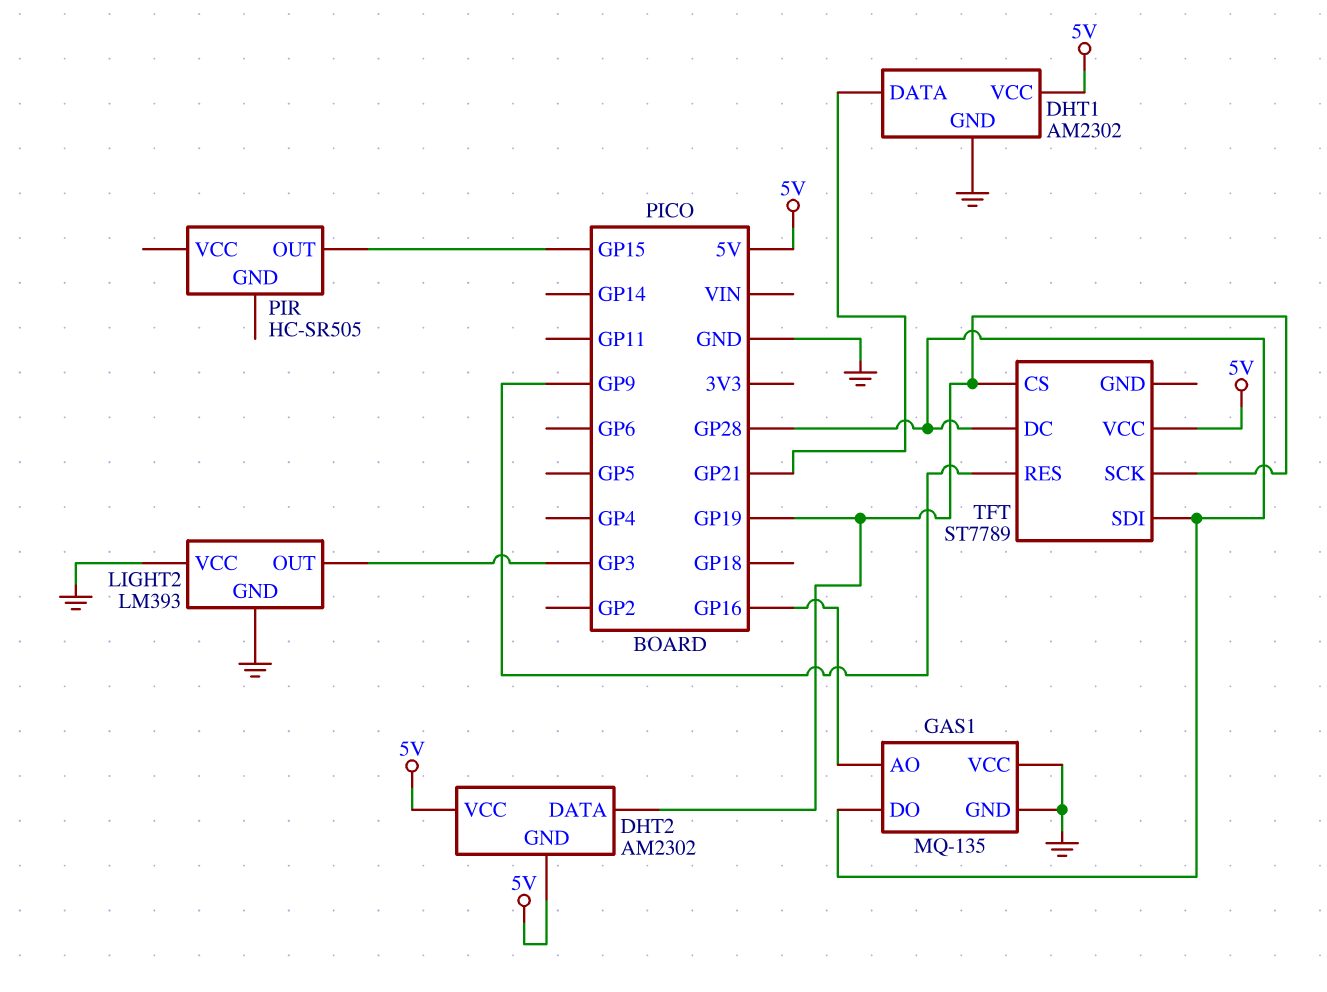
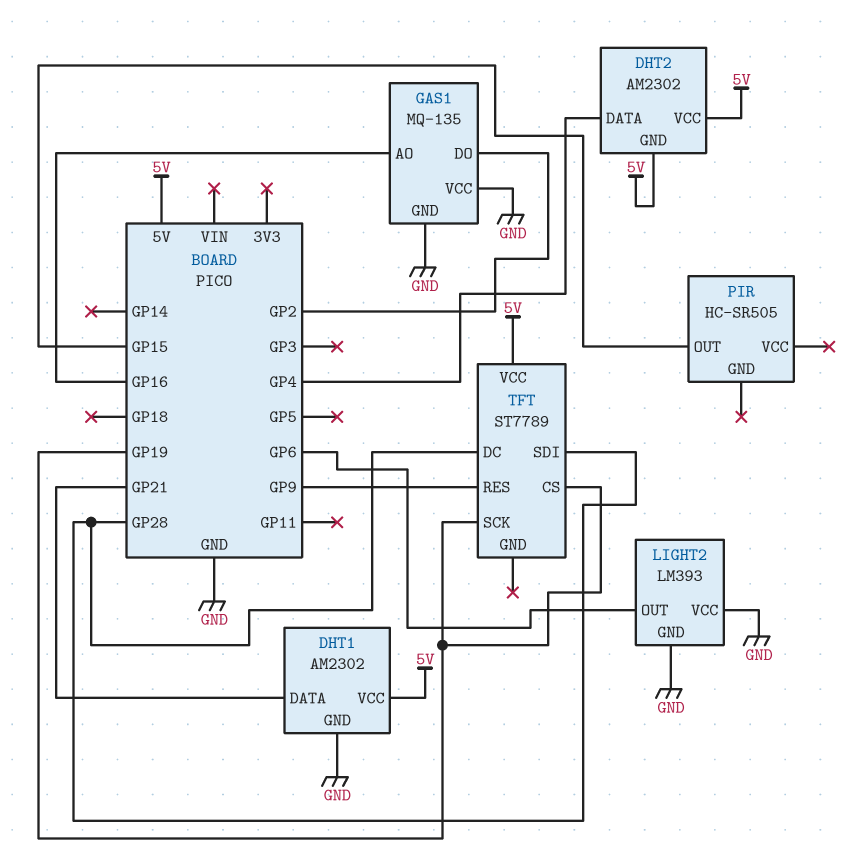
DHT2 pin DATA: GP19 -> GP4
GAS1 pin DO: GP28 -> GP2
LIGHT2 pin OUT: GP3 -> GP6

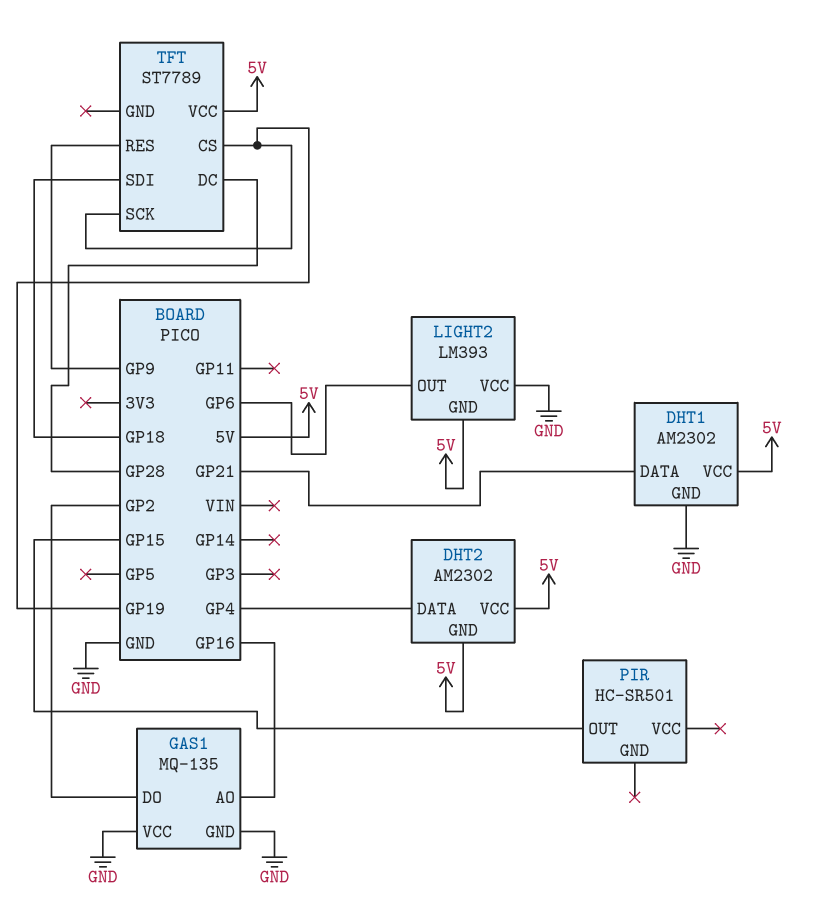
LIGHT2 pin GND: GND -> 5V
PIR: HC-SR505 -> HC-SR501
TFT pin SDI: GP28 -> GP18

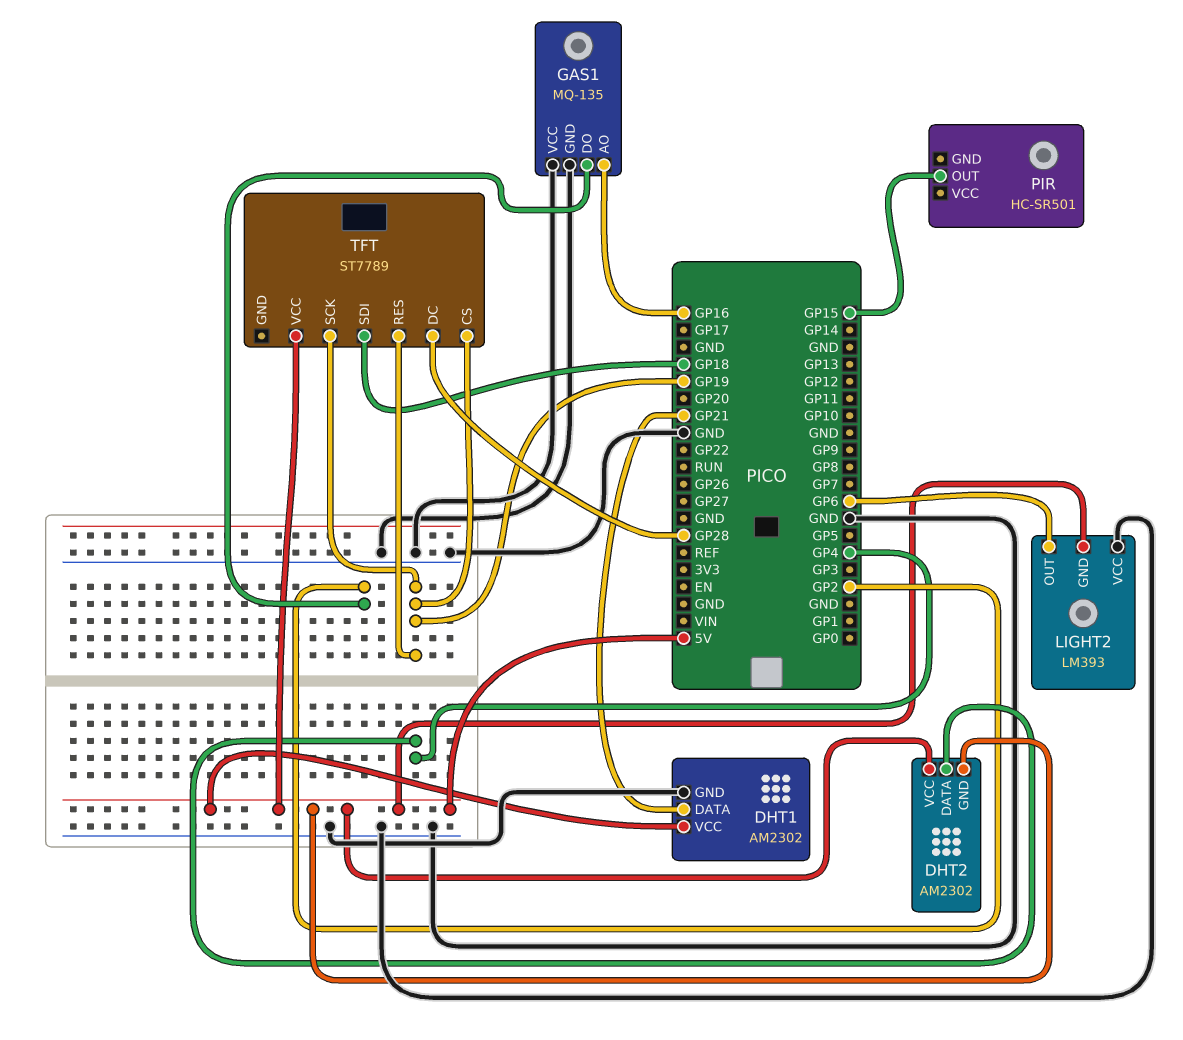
TFT pin RES: GP9 -> GP19

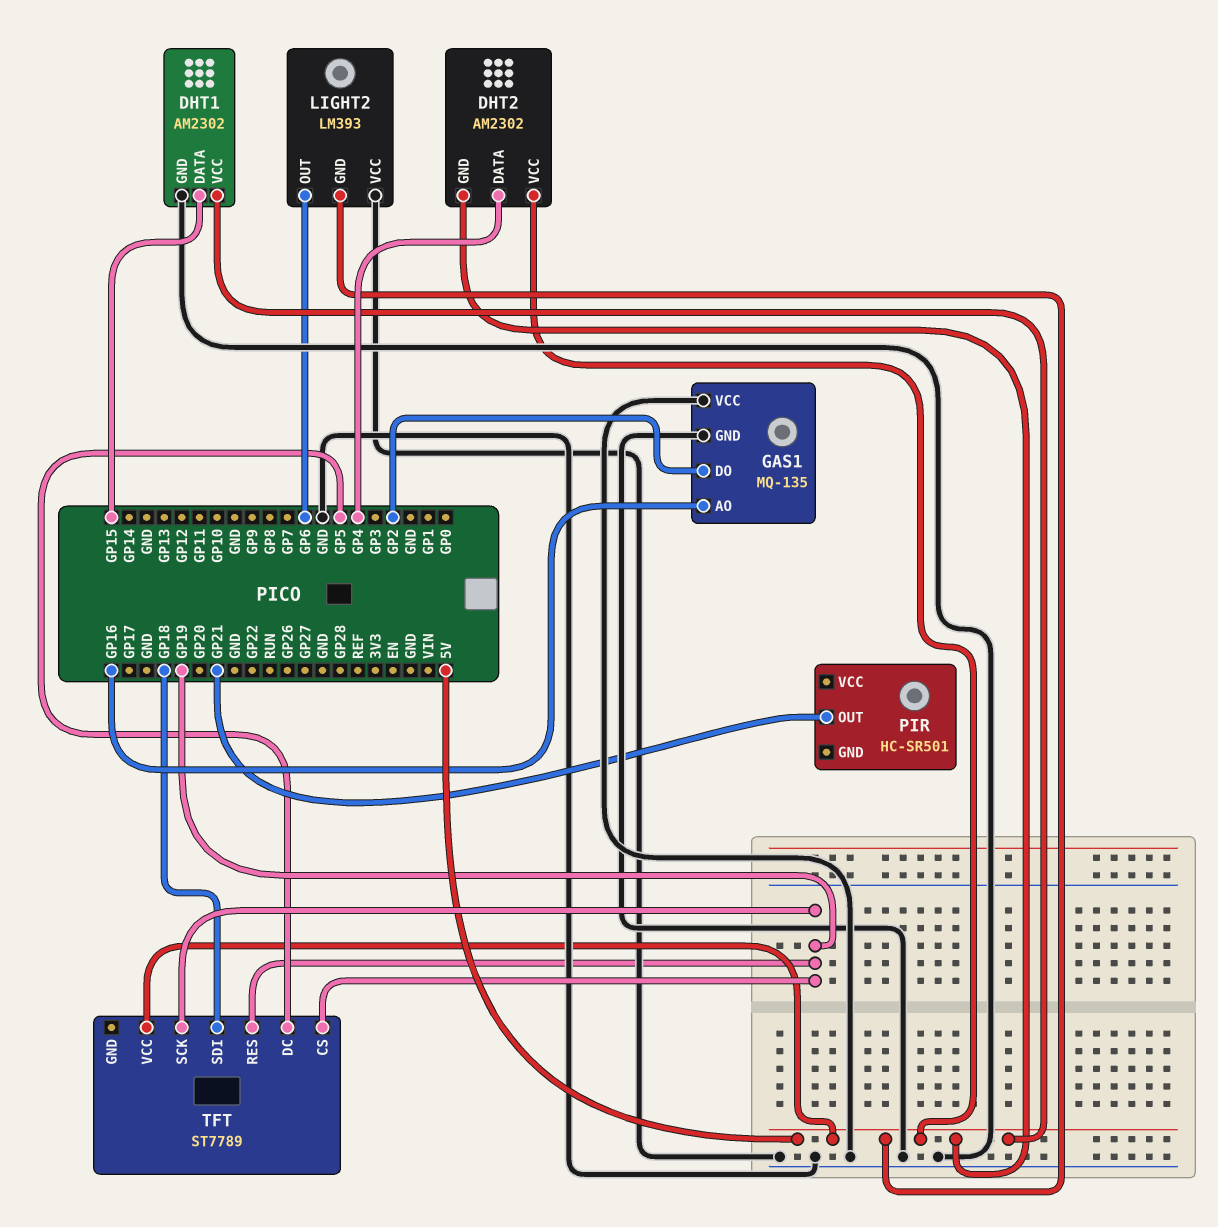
DHT1 pin DATA: GP21 -> GP15
PIR pin OUT: GP15 -> GP21
TFT pin DC: GP28 -> GP5

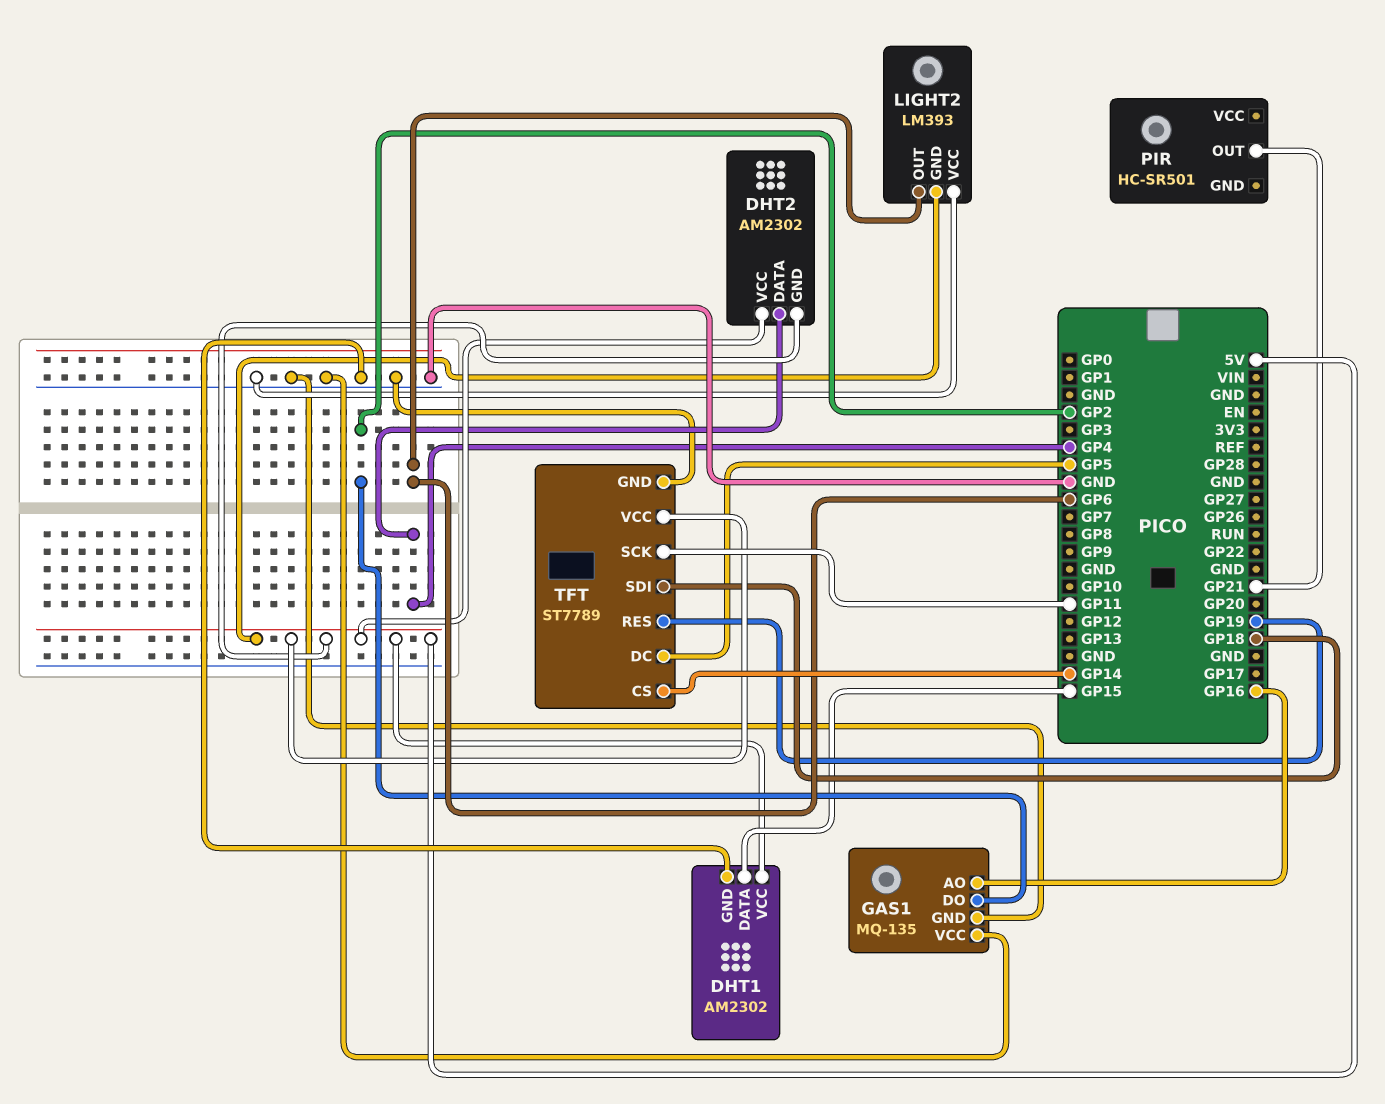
TFT pin CS: GP19 -> GP14
TFT pin GND: none -> GND
TFT pin SCK: GP19 -> GP11

